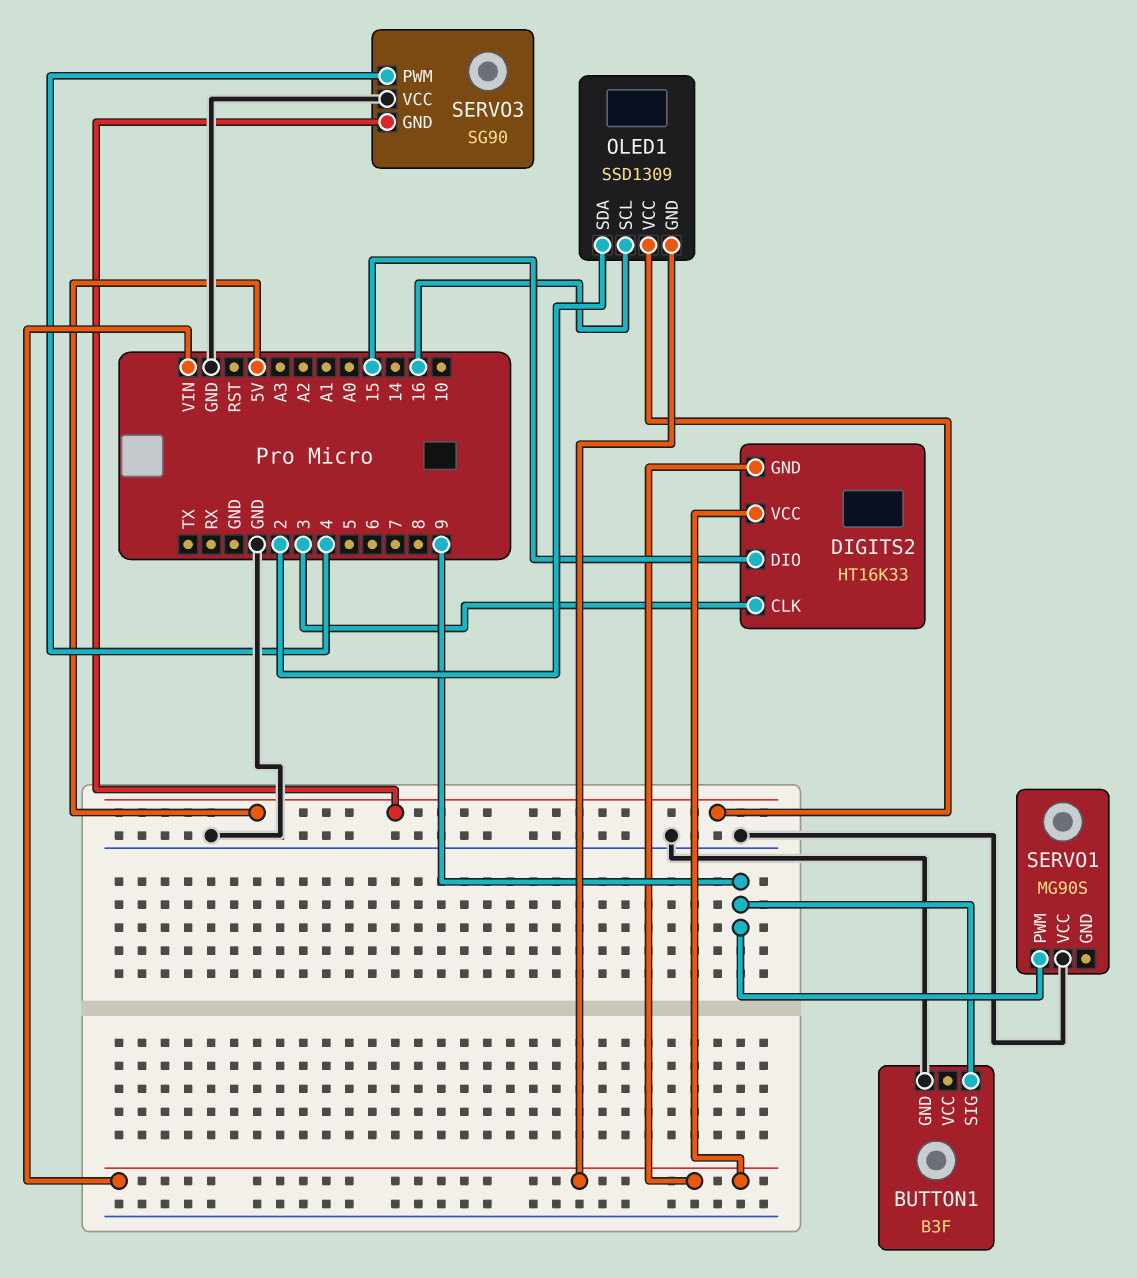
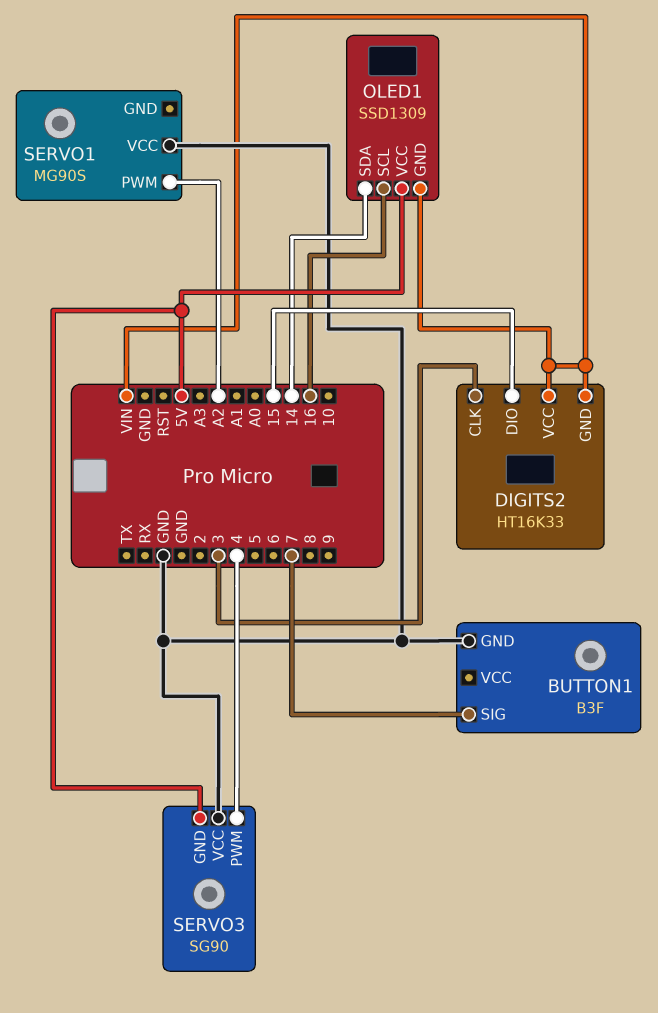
BUTTON1 pin SIG: 9 -> 7
OLED1 pin SDA: 2 -> 14
SERVO1 pin PWM: 9 -> A2

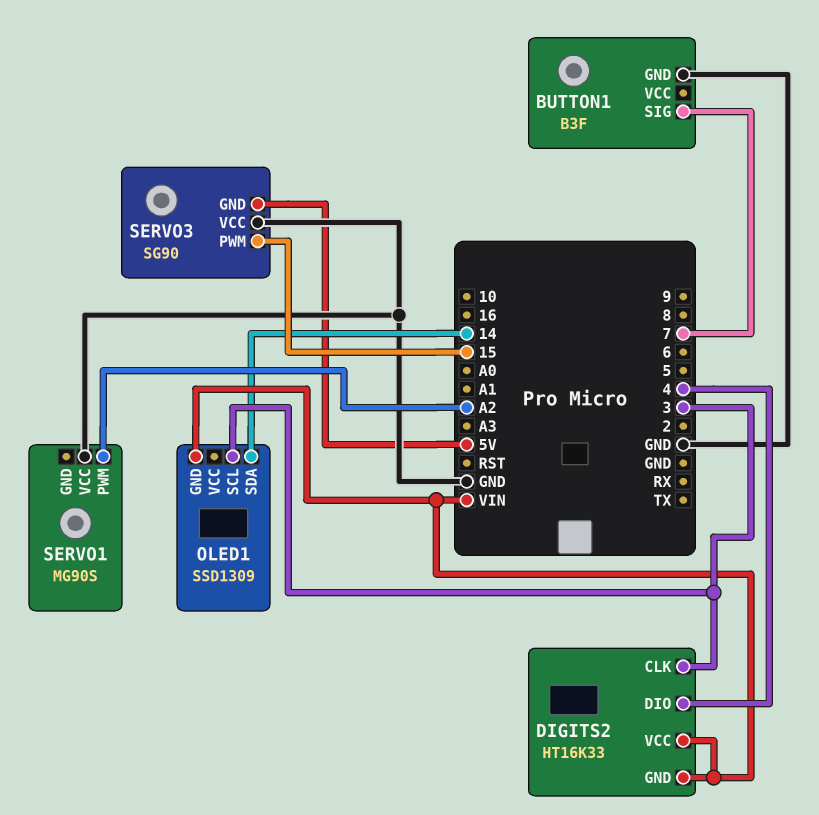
DIGITS2 pin DIO: 15 -> 4
OLED1 pin SCL: 16 -> 3
OLED1 pin VCC: 5V -> none
SERVO3 pin PWM: 4 -> 15

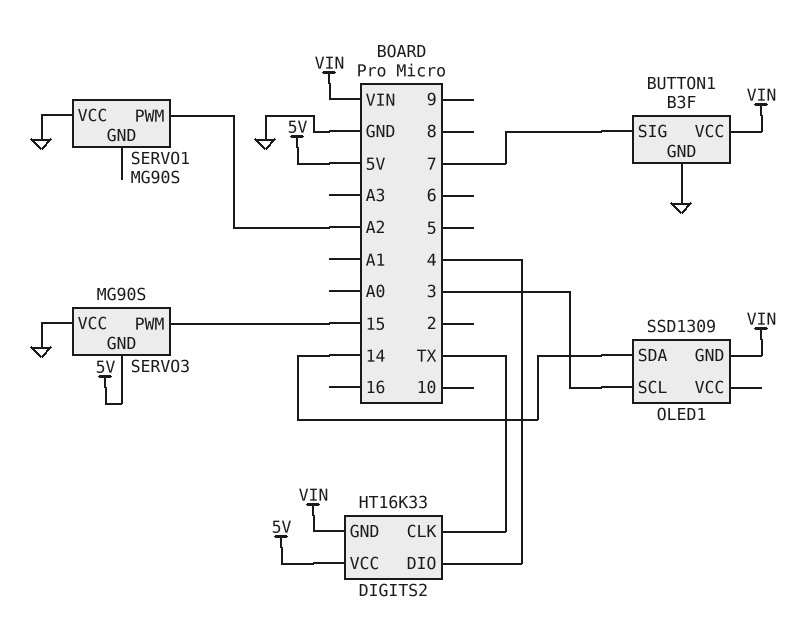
BUTTON1 pin VCC: none -> VIN
DIGITS2 pin CLK: 3 -> TX
DIGITS2 pin VCC: VIN -> 5V
SERVO3: SG90 -> MG90S

